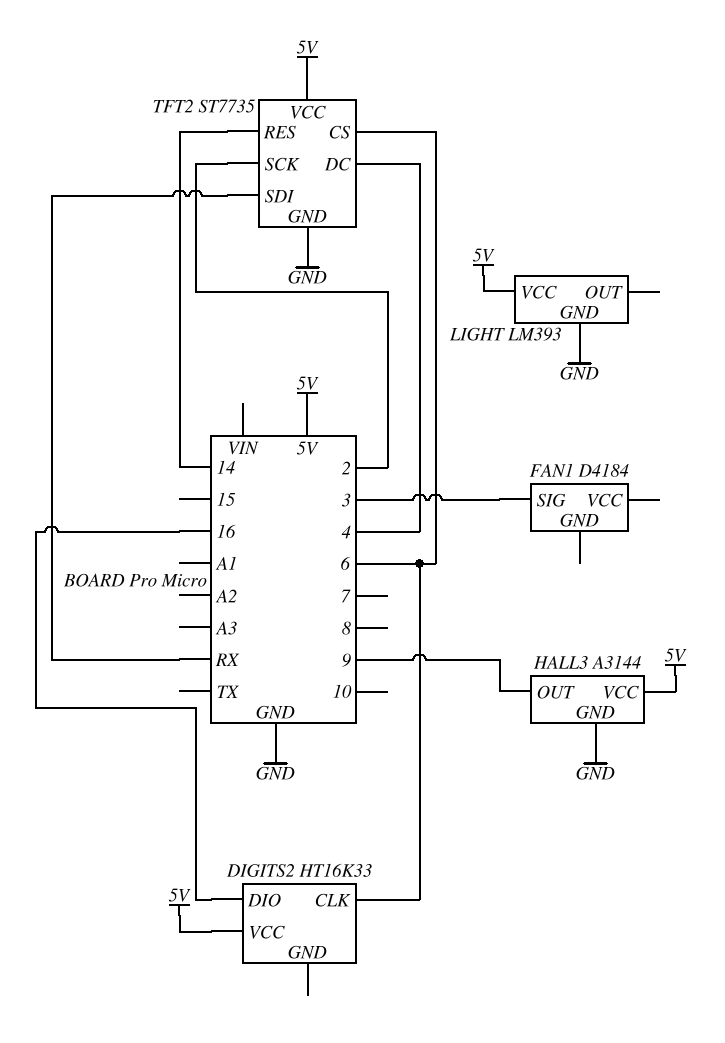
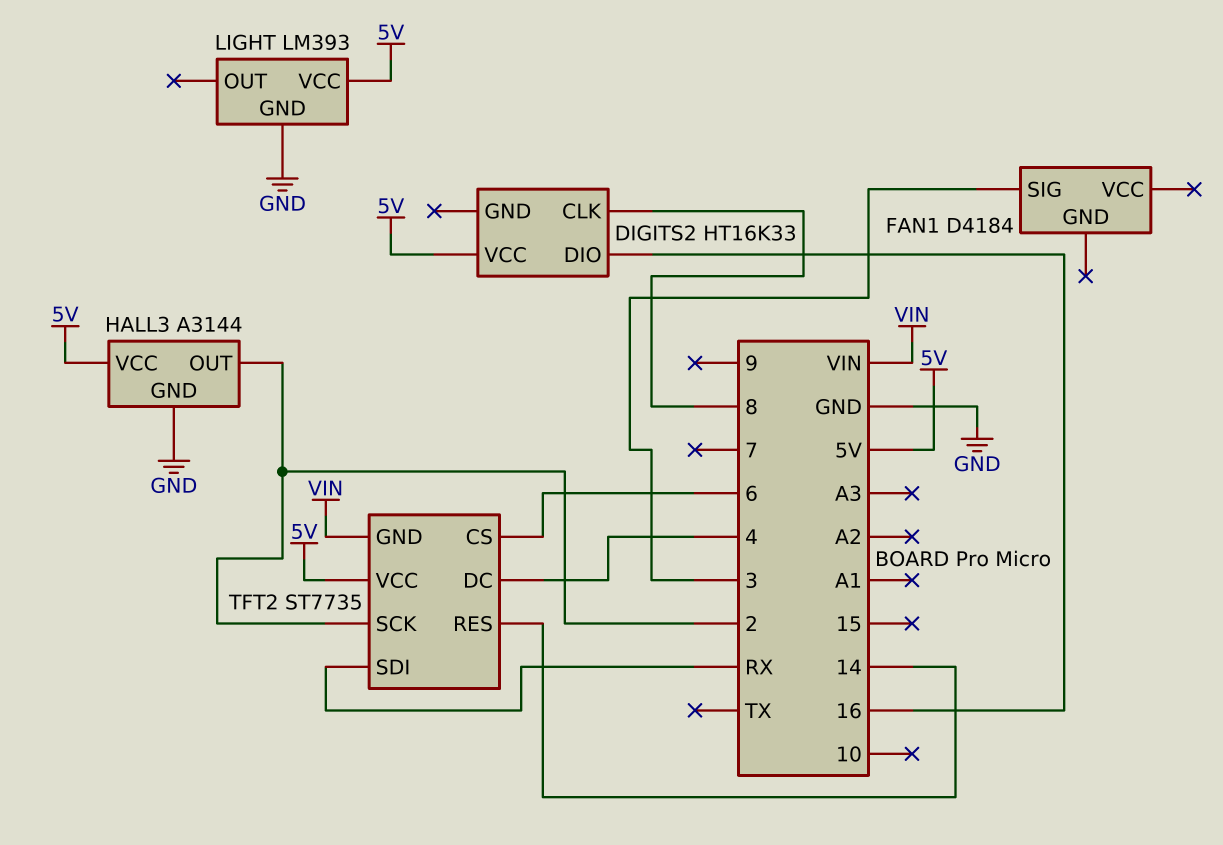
DIGITS2 pin CLK: 6 -> 8
HALL3 pin OUT: 9 -> 2
TFT2 pin GND: GND -> VIN

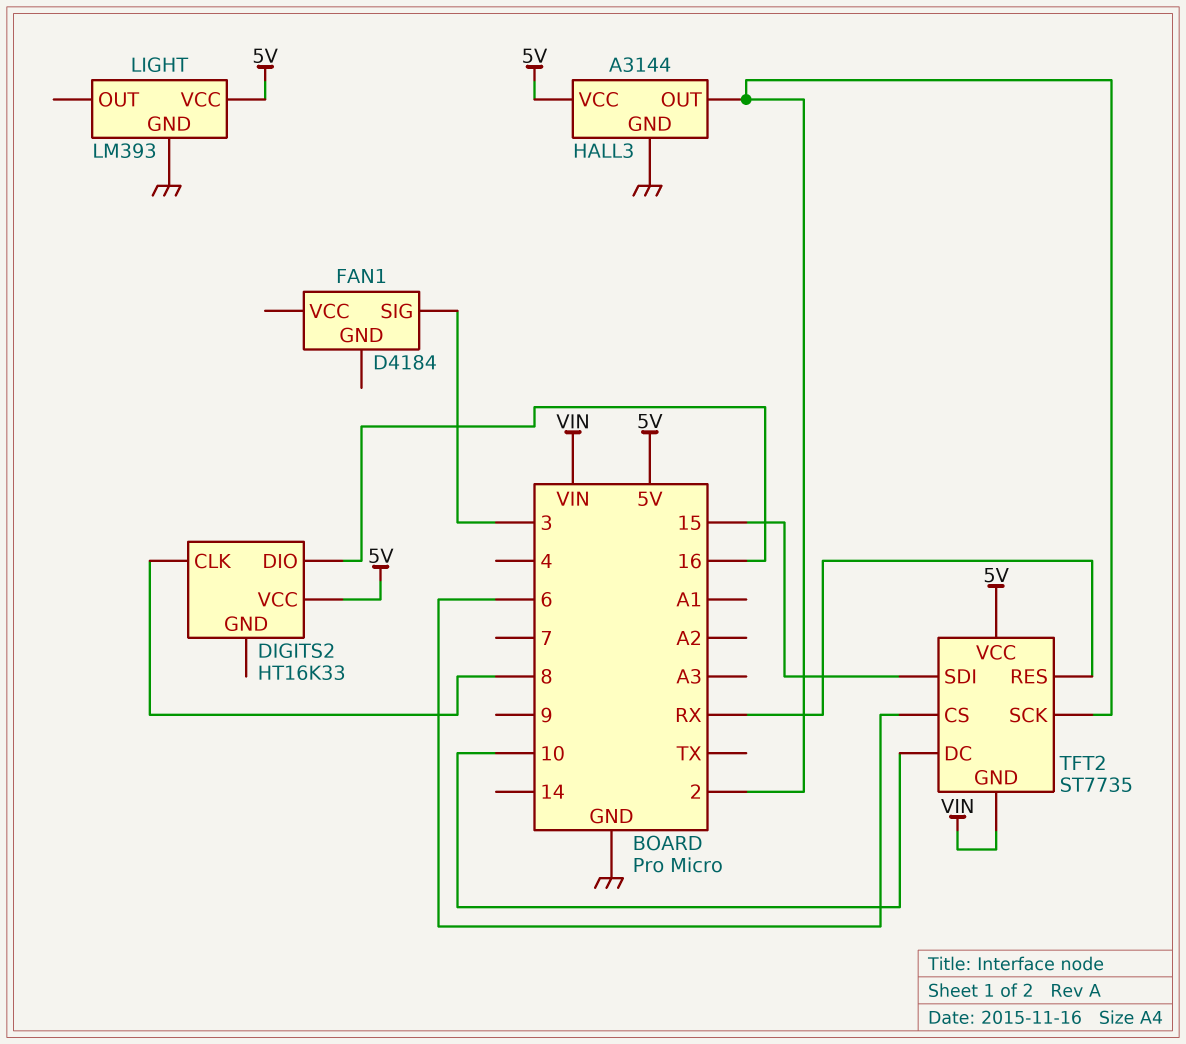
TFT2 pin DC: 4 -> 10
TFT2 pin RES: 14 -> RX
TFT2 pin SDI: RX -> 15

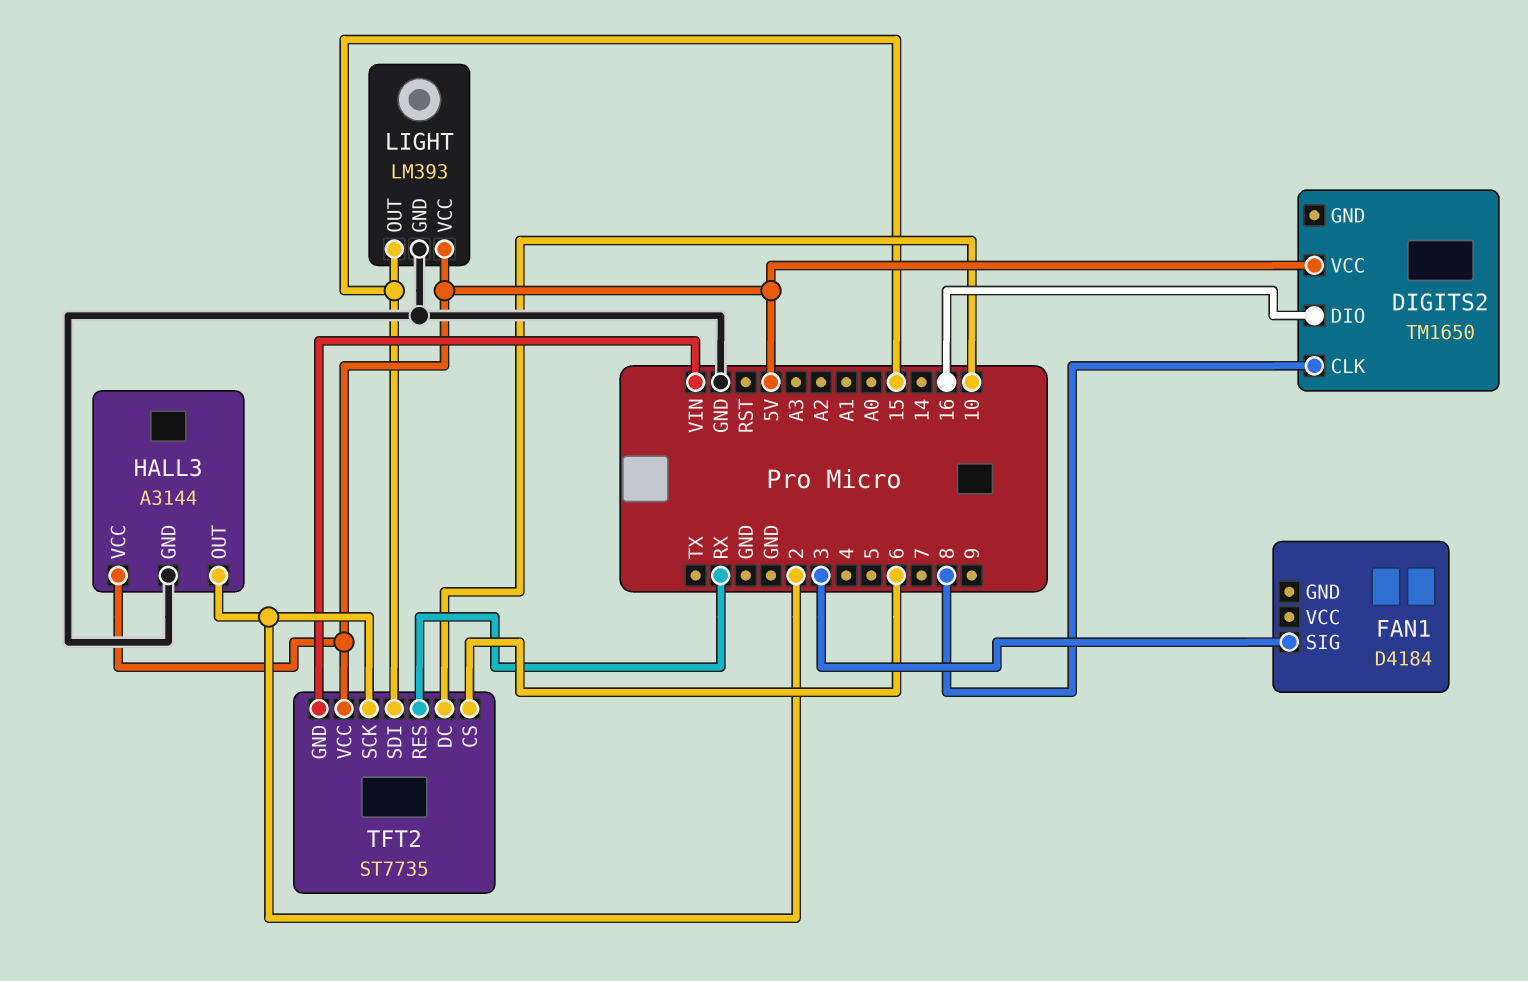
DIGITS2: HT16K33 -> TM1650
LIGHT pin OUT: none -> 15

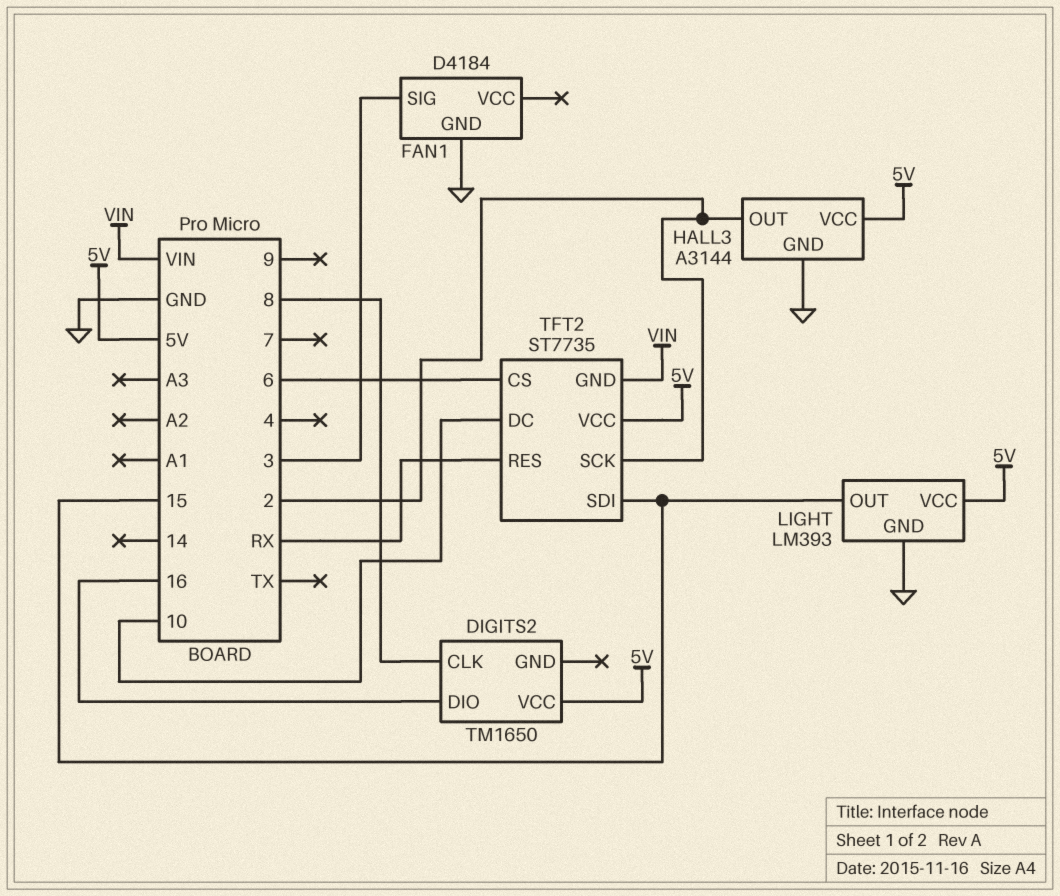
FAN1 pin GND: none -> GND

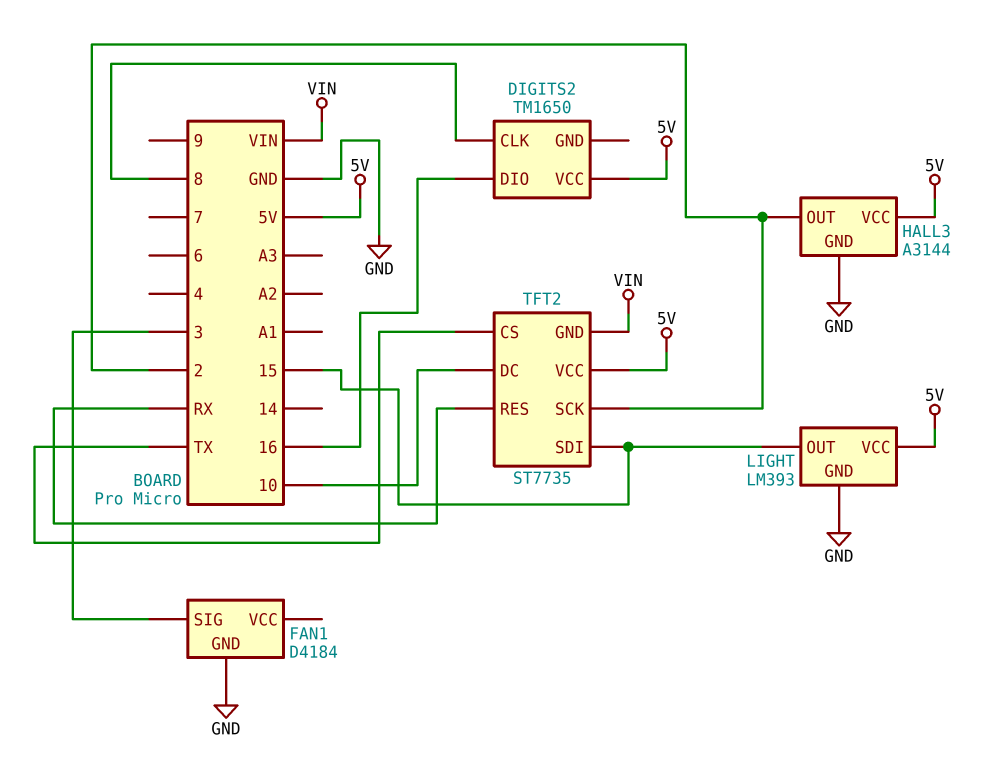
TFT2 pin CS: 6 -> TX

